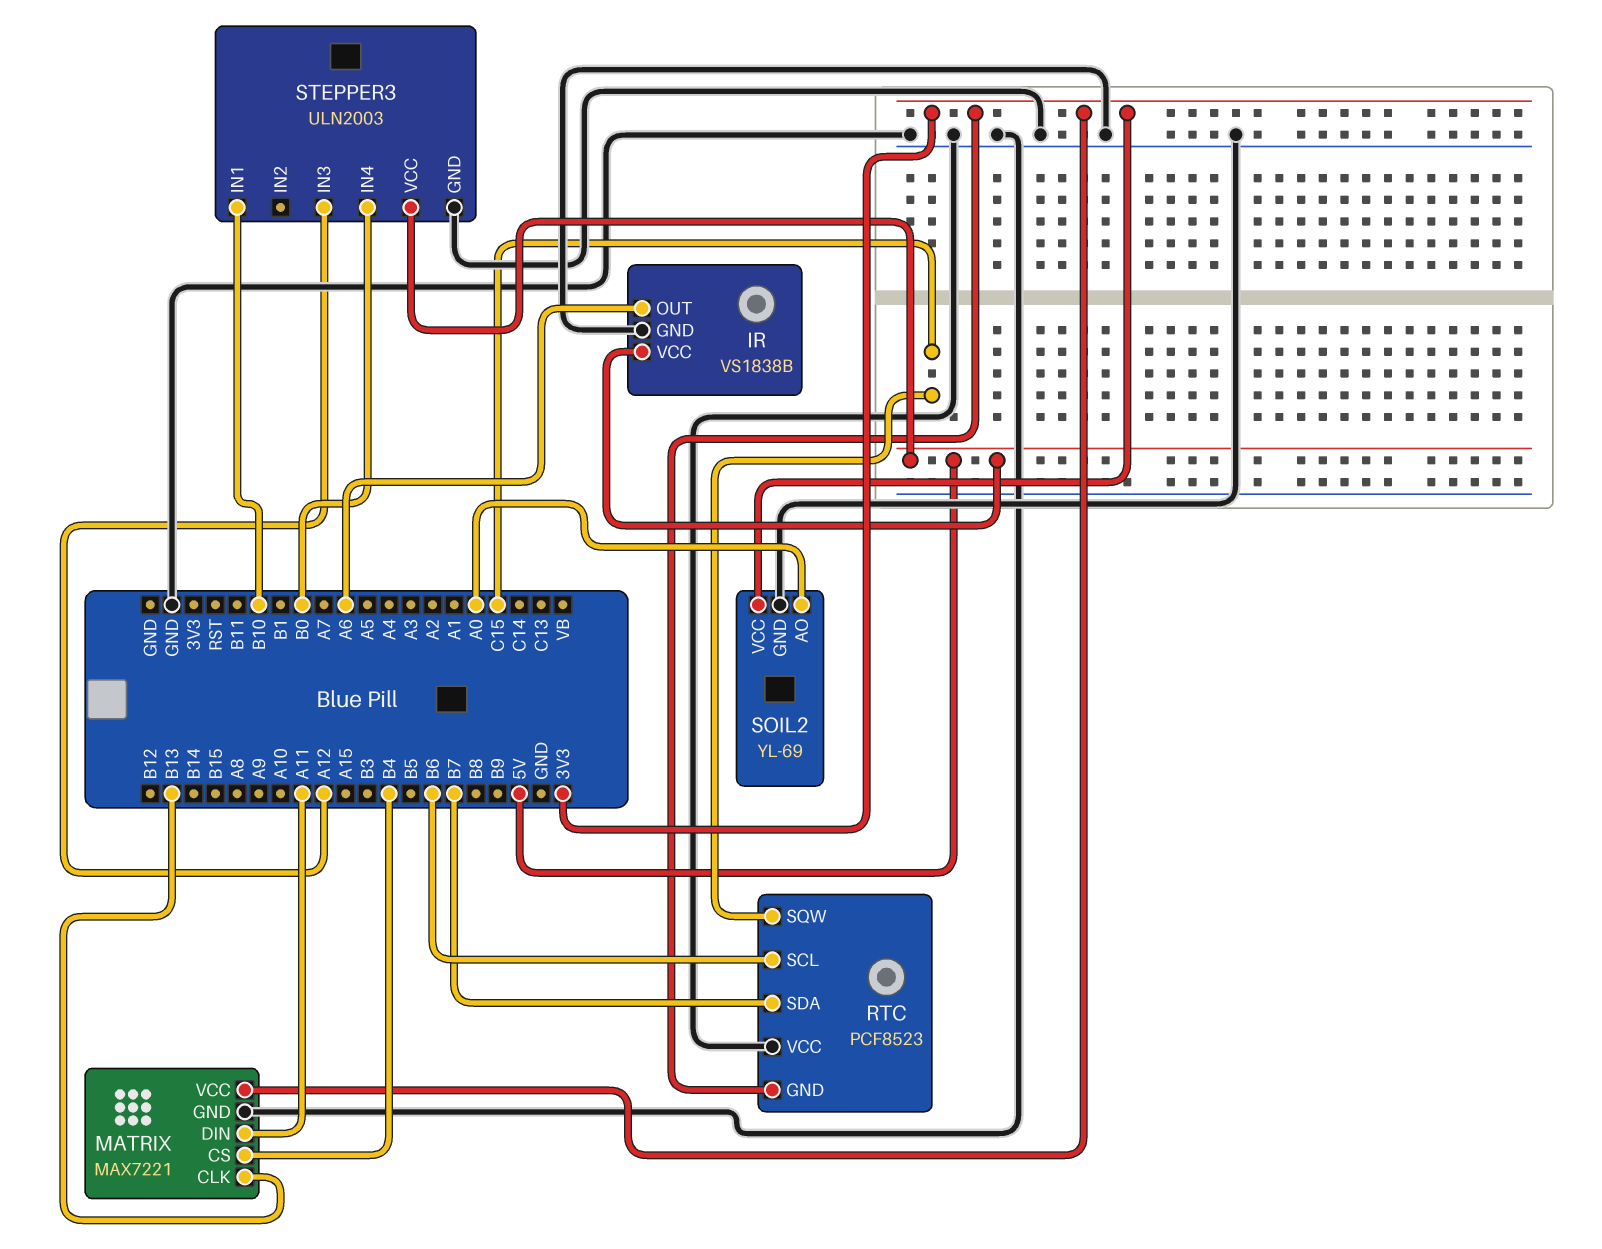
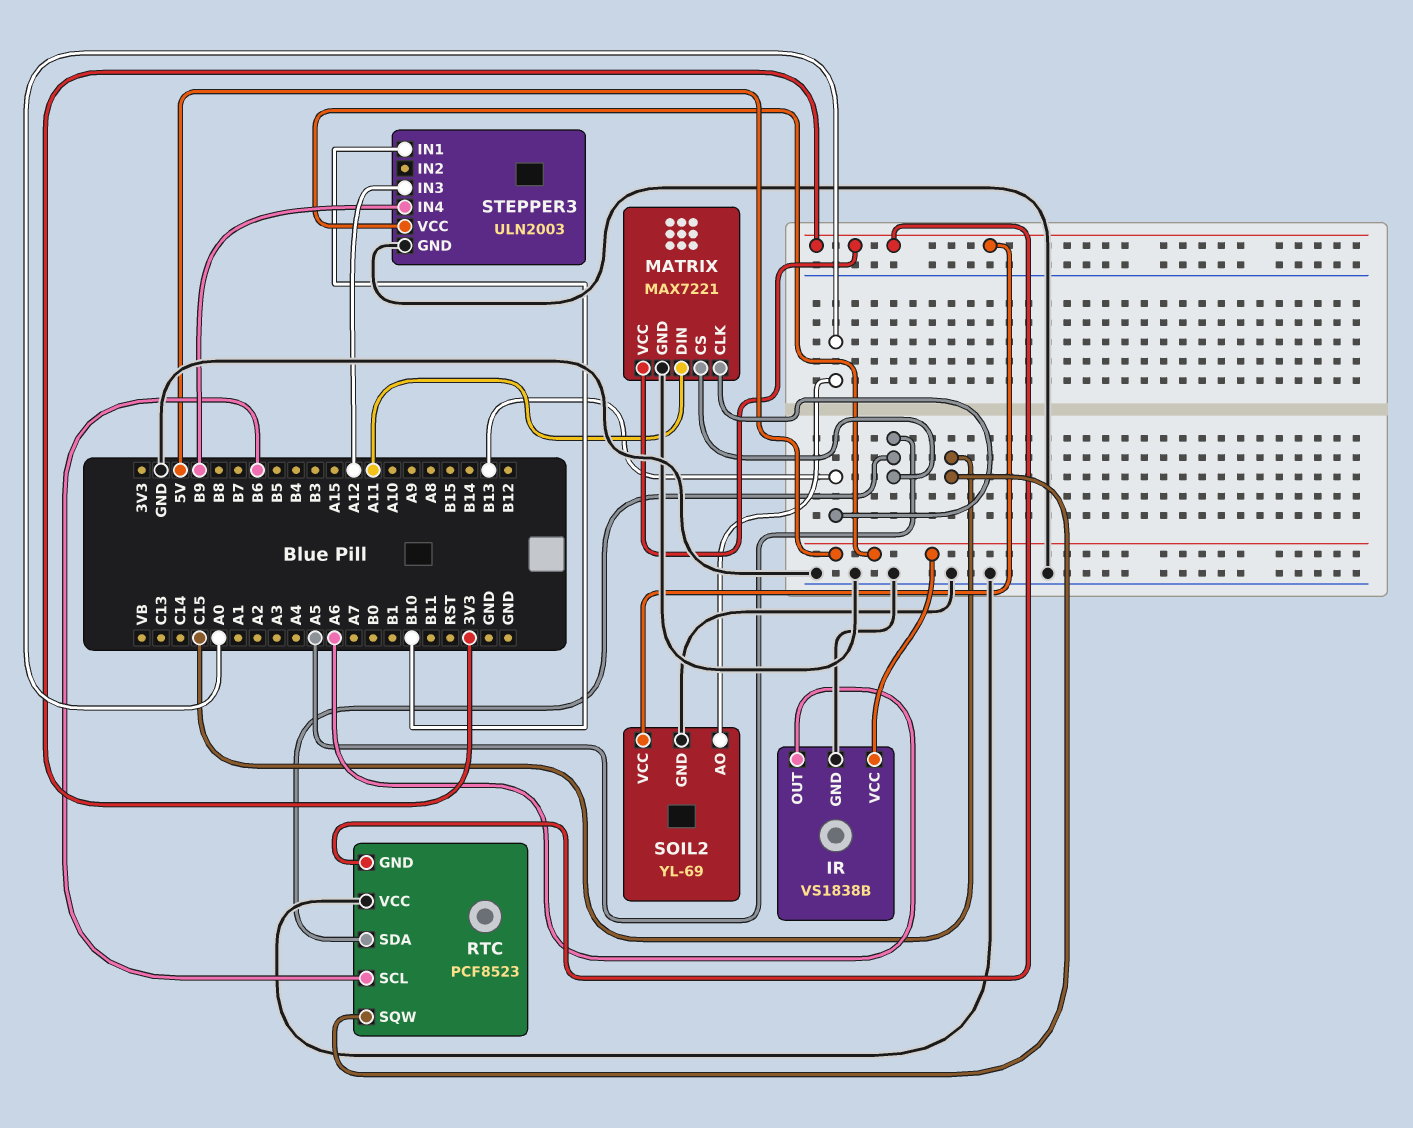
MATRIX pin CS: B4 -> A5
RTC pin SDA: B7 -> A5
STEPPER3 pin IN4: B0 -> B9

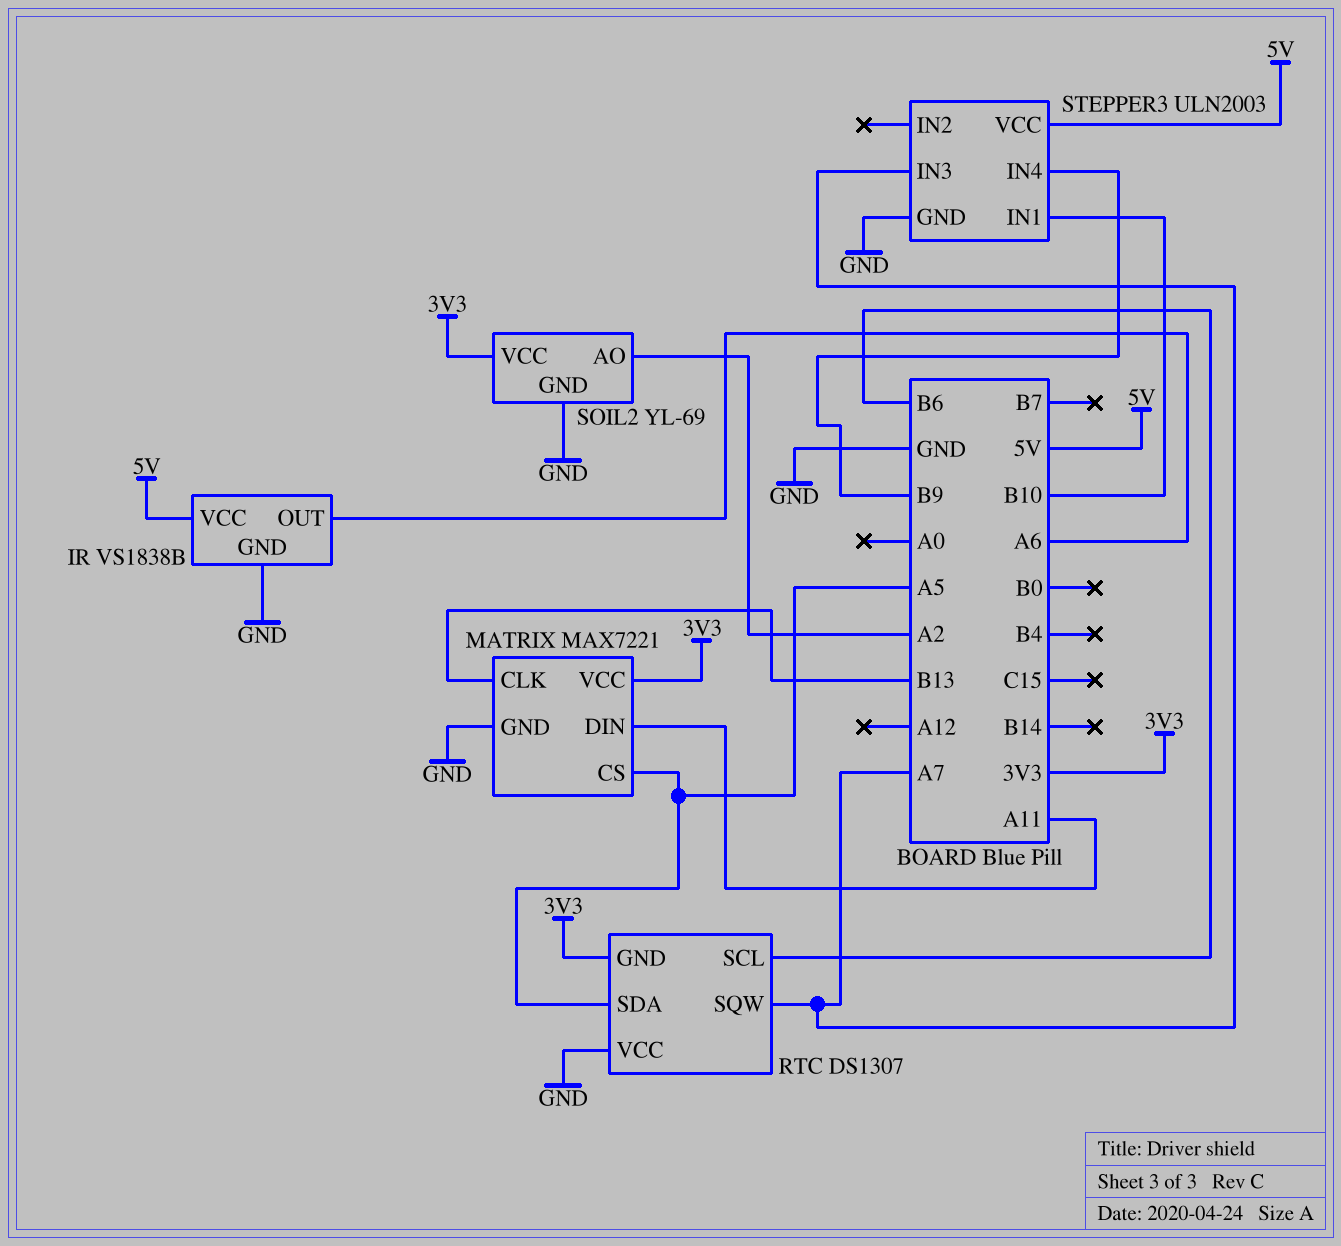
RTC: PCF8523 -> DS1307
RTC pin SQW: C15 -> A7
SOIL2 pin AO: A0 -> A2
STEPPER3 pin IN3: A12 -> A7

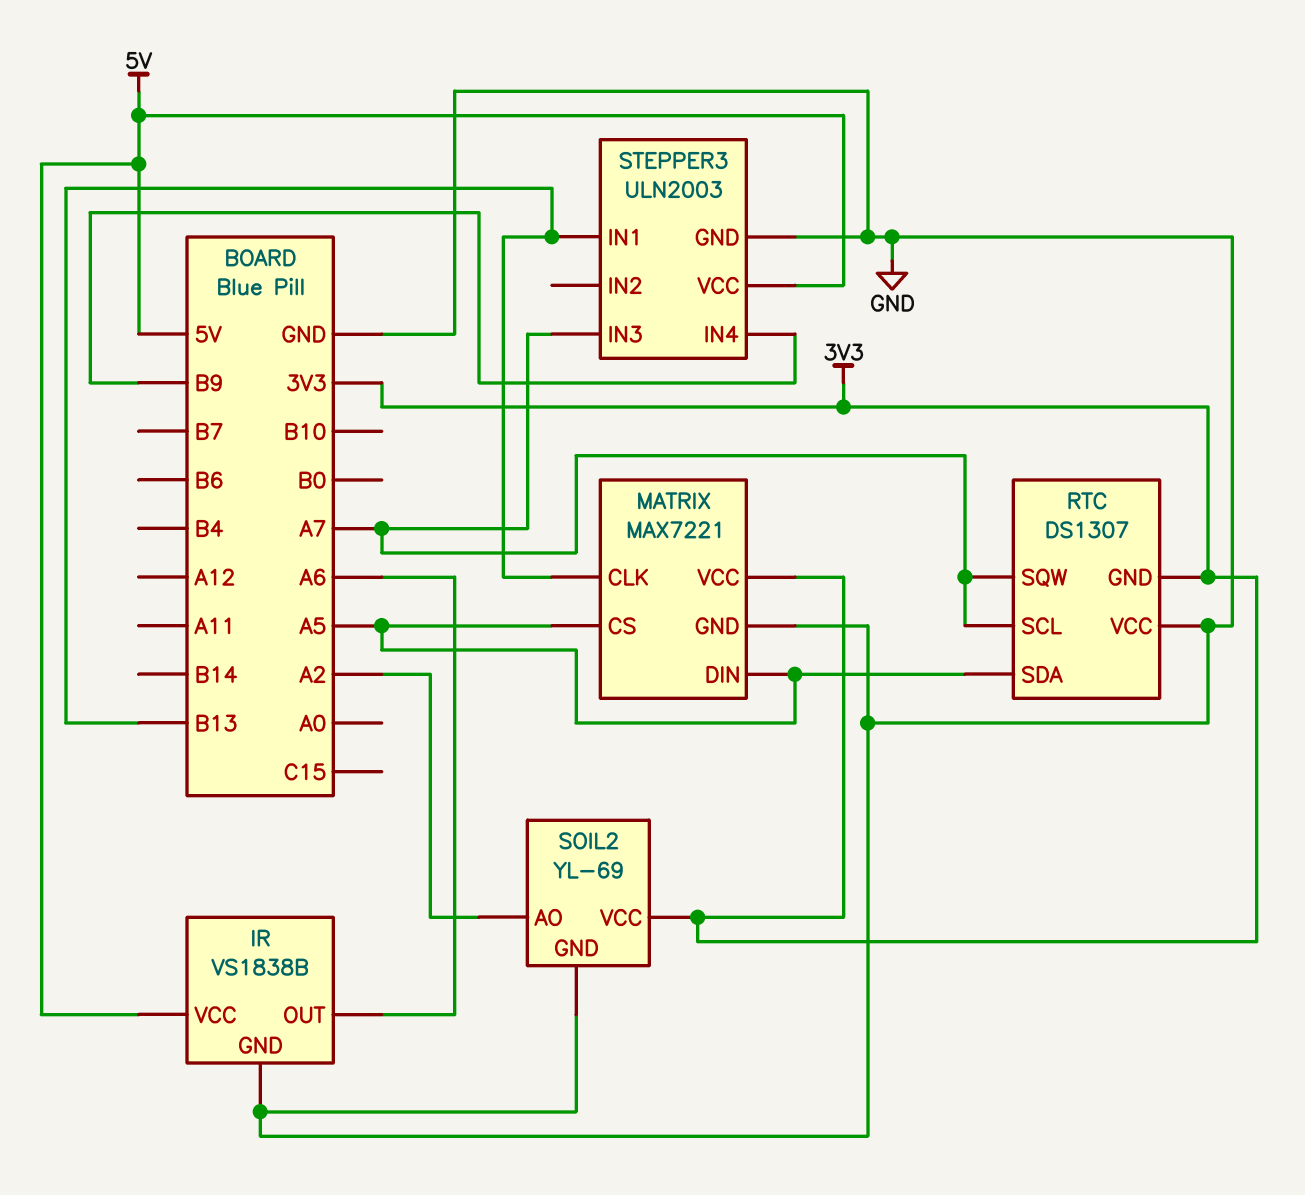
MATRIX pin DIN: A11 -> A5
RTC pin SCL: B6 -> A7
STEPPER3 pin IN1: B10 -> B13

